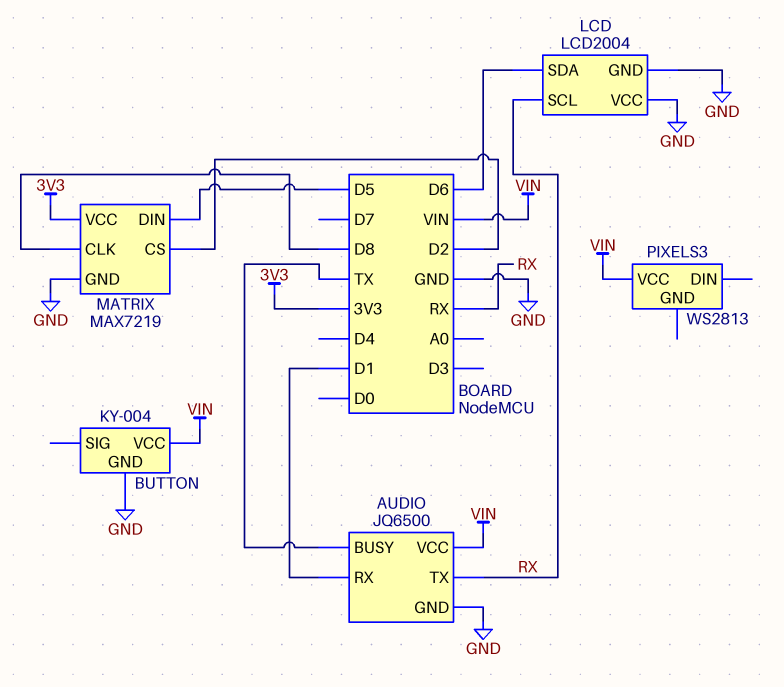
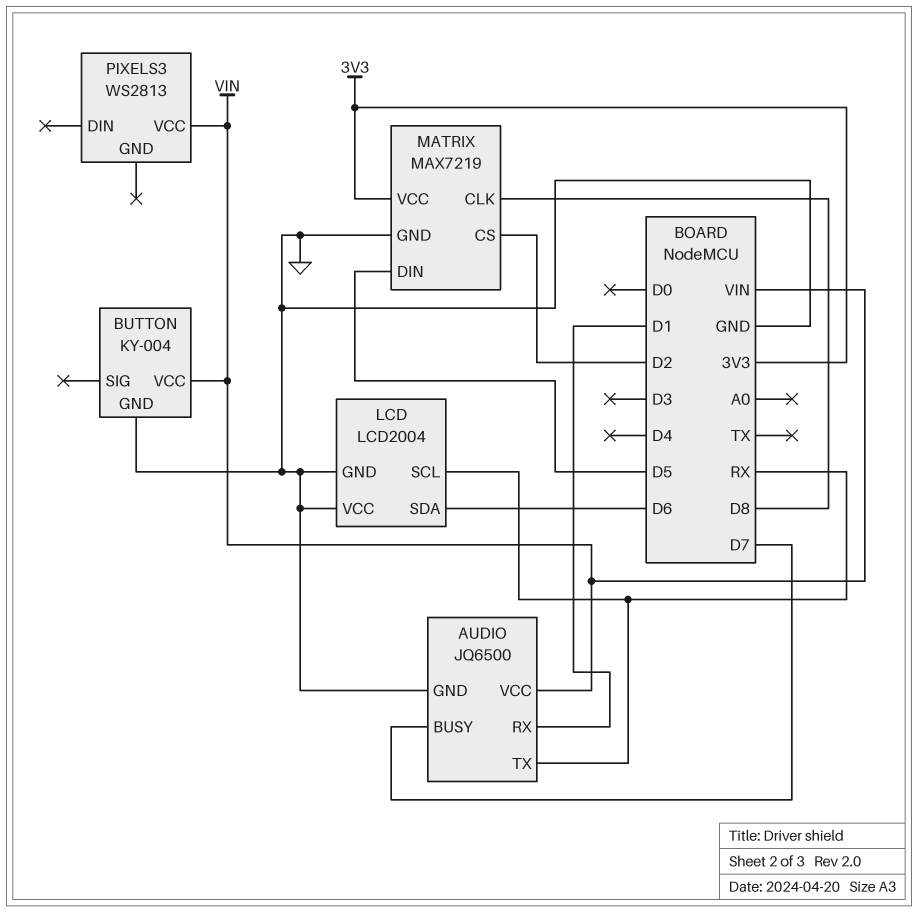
AUDIO pin BUSY: TX -> D7

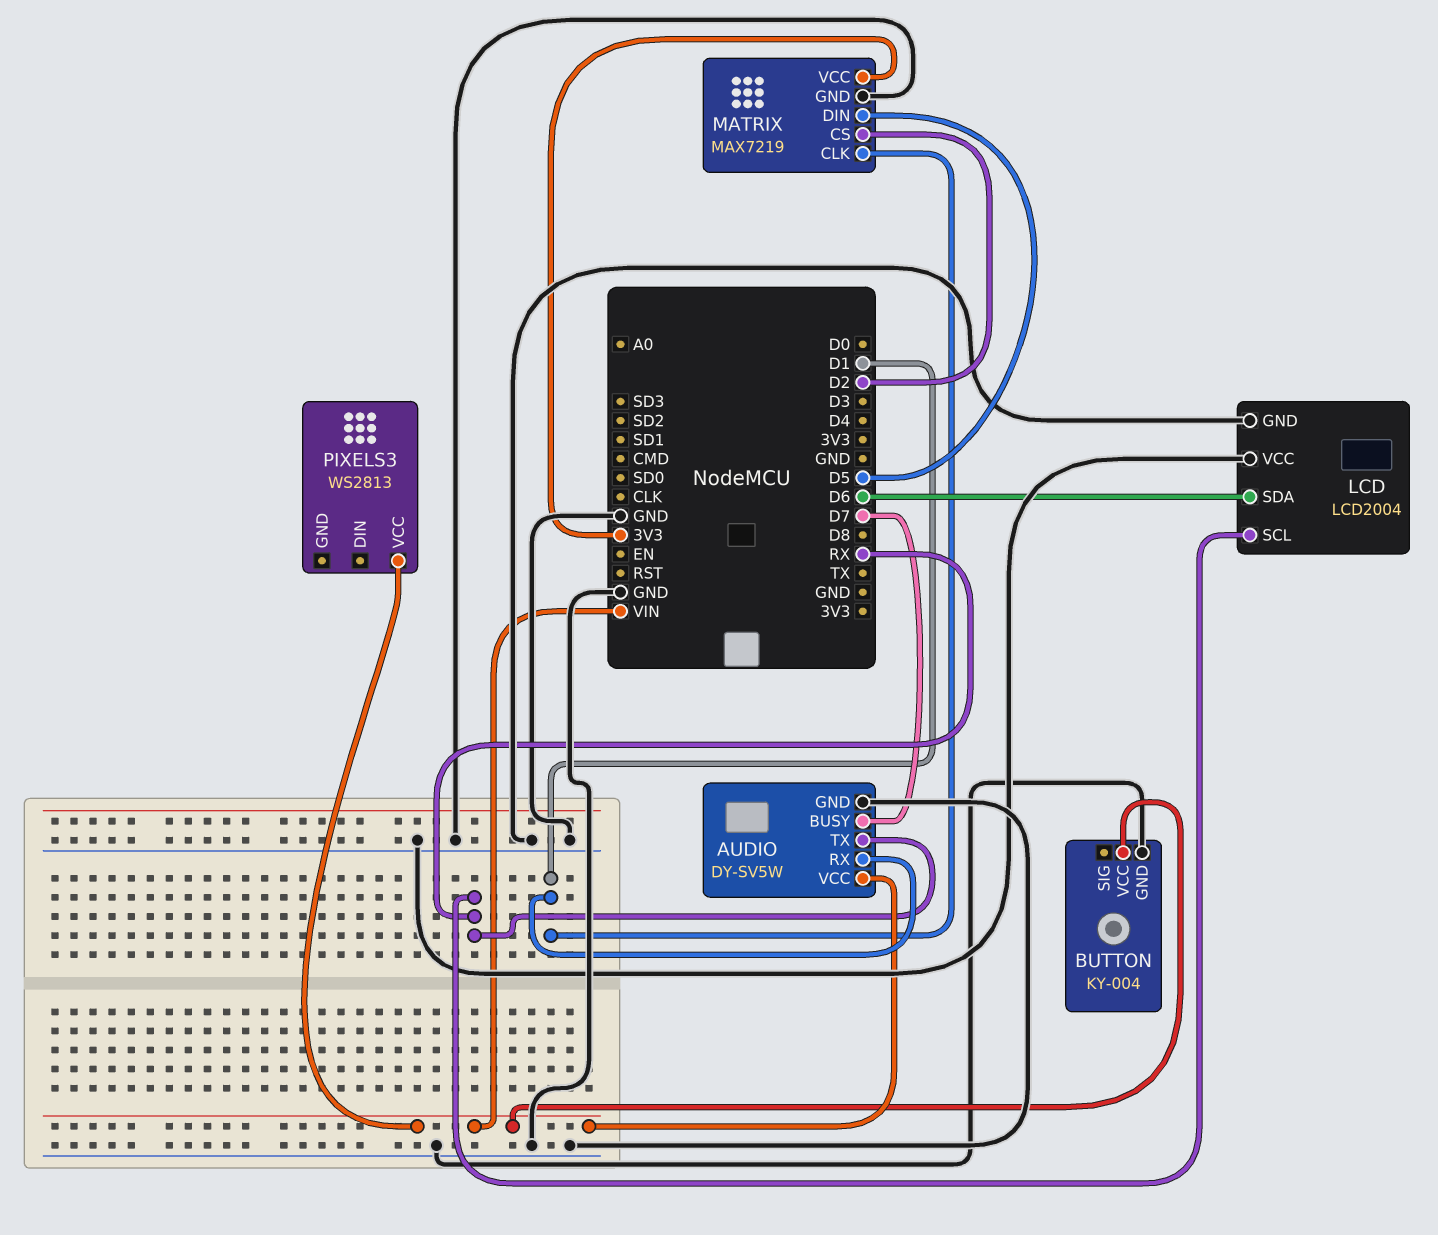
AUDIO: JQ6500 -> DY-SV5W
MATRIX pin CLK: D8 -> D1

